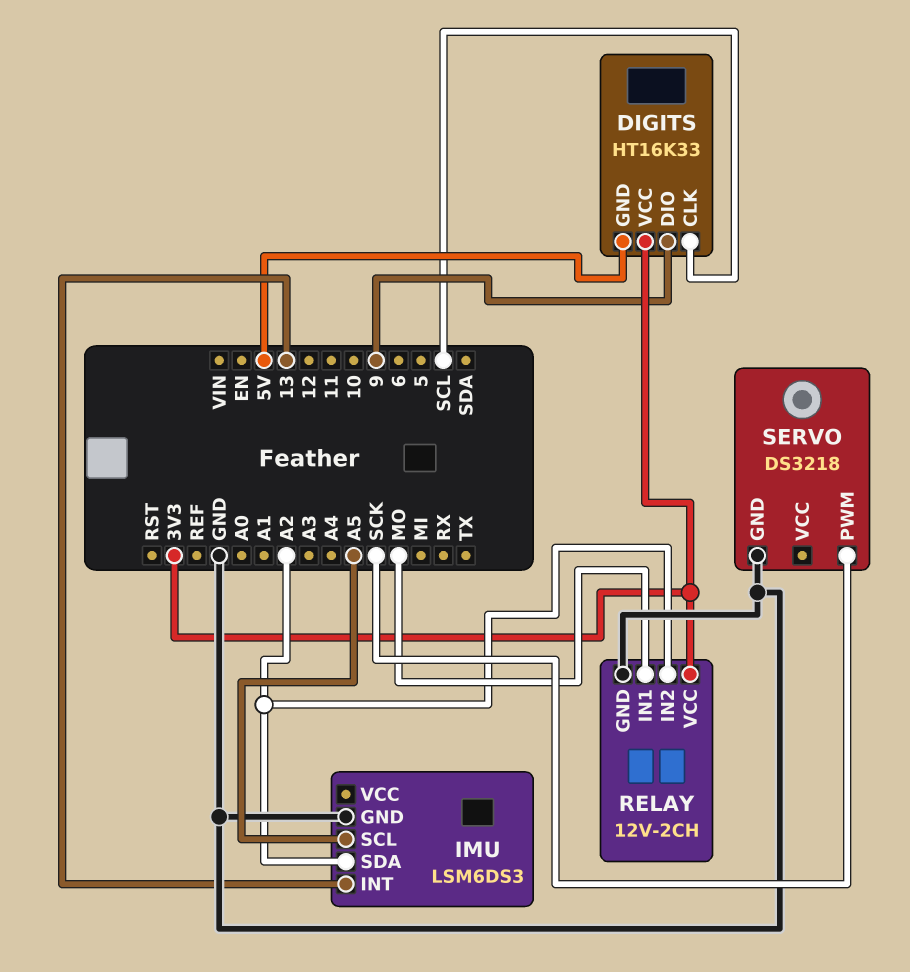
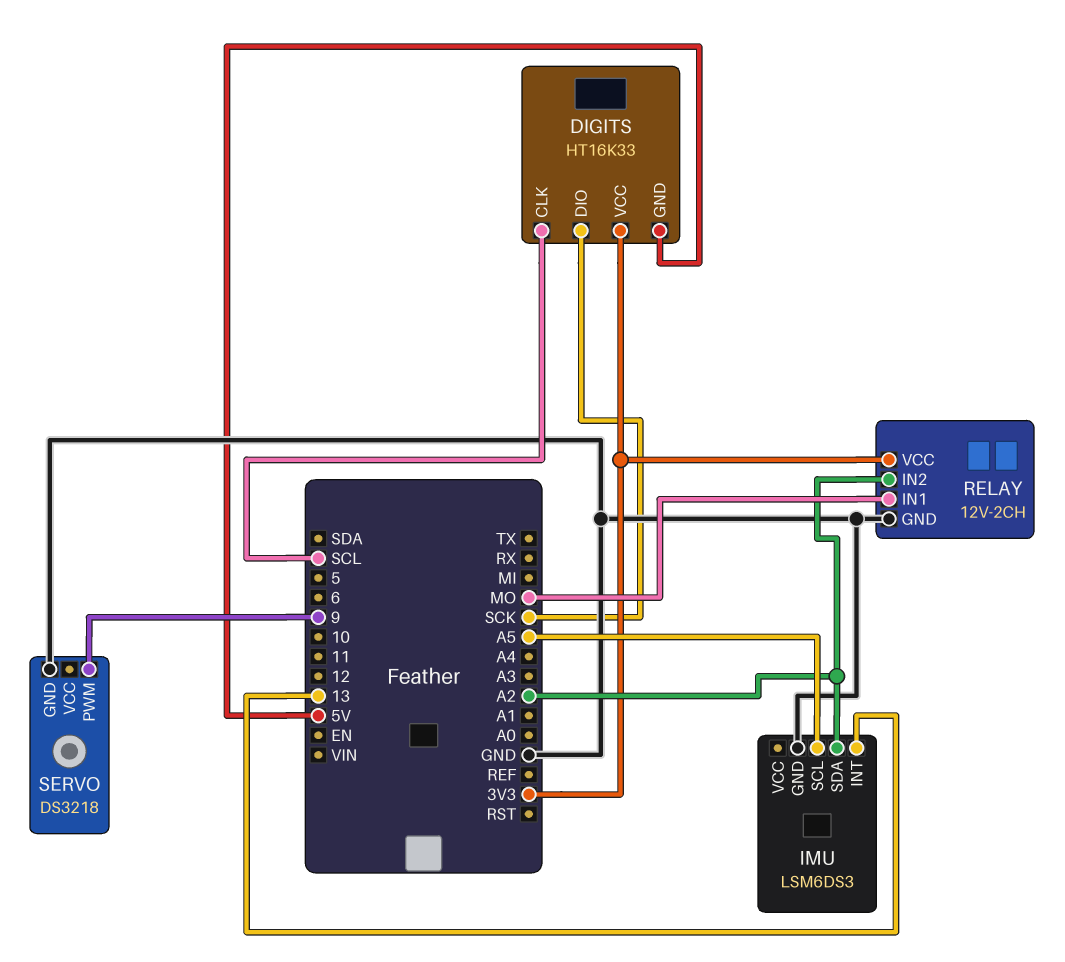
DIGITS pin DIO: 9 -> SCK
SERVO pin PWM: SCK -> 9

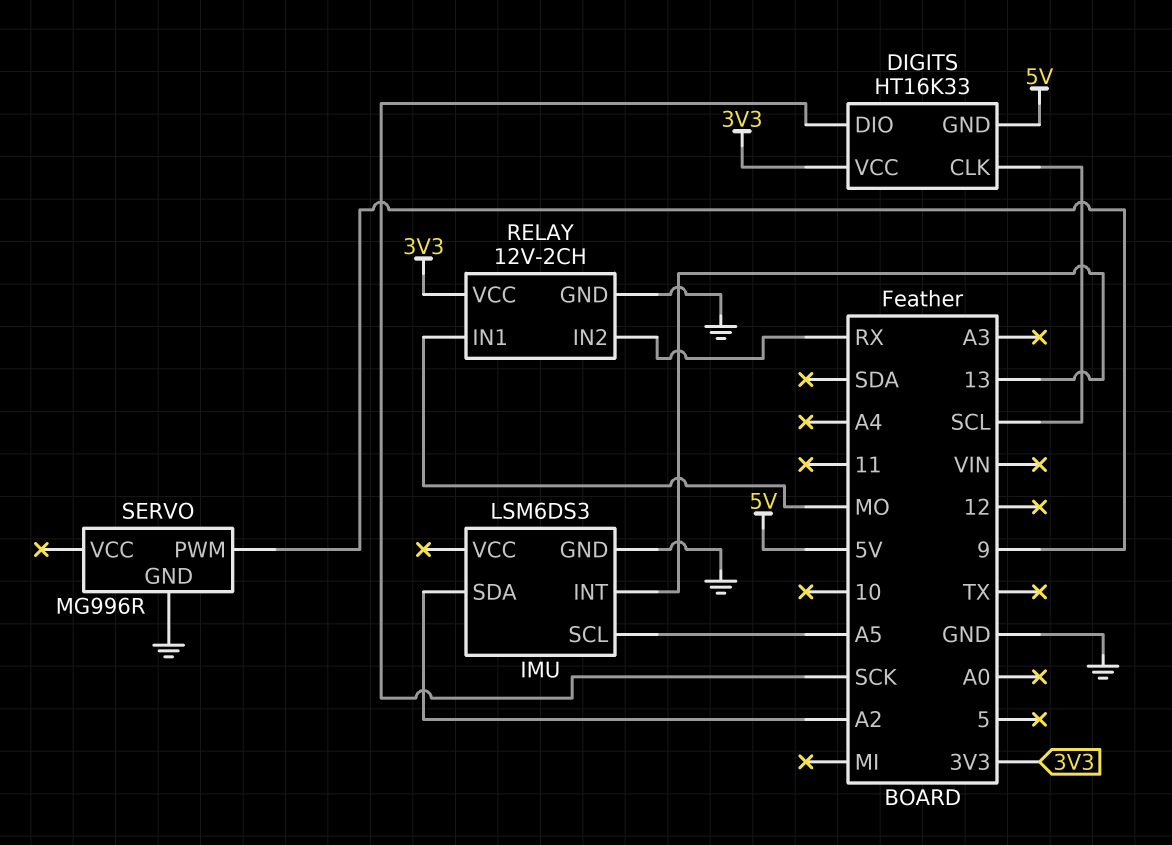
RELAY pin IN2: A2 -> RX
SERVO: DS3218 -> MG996R

